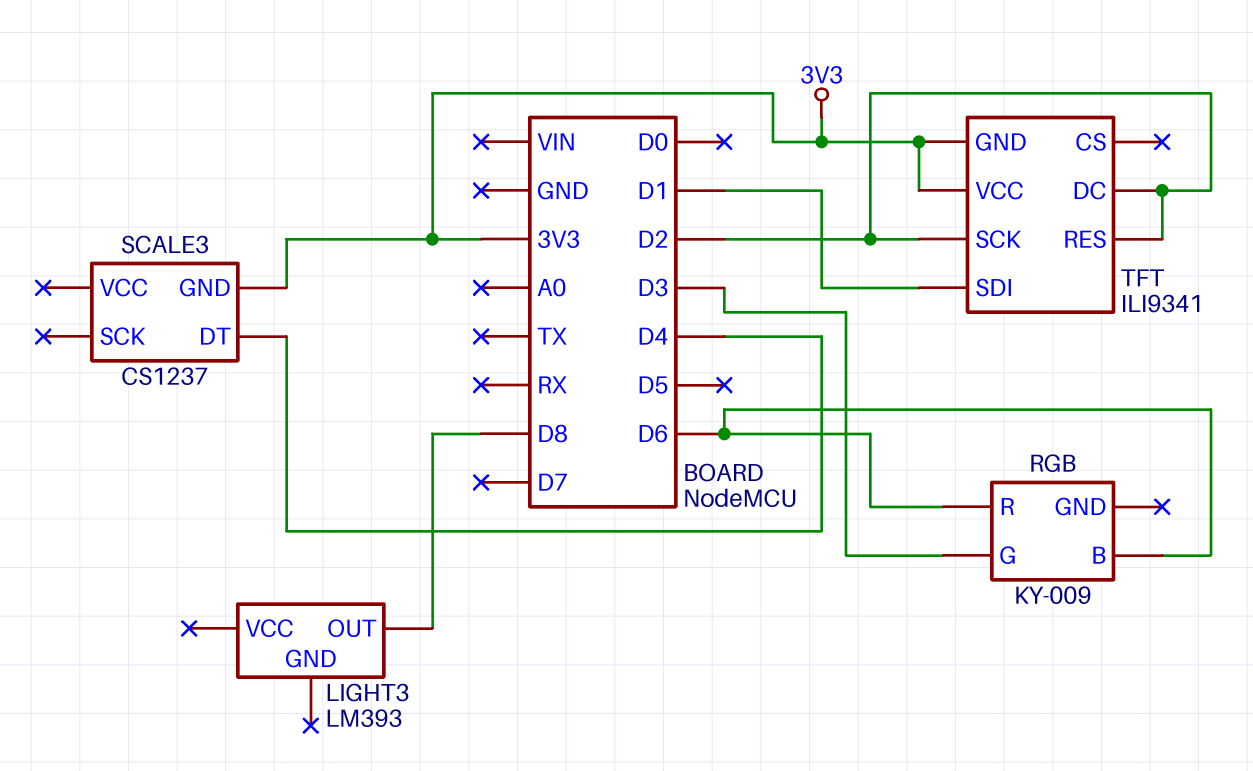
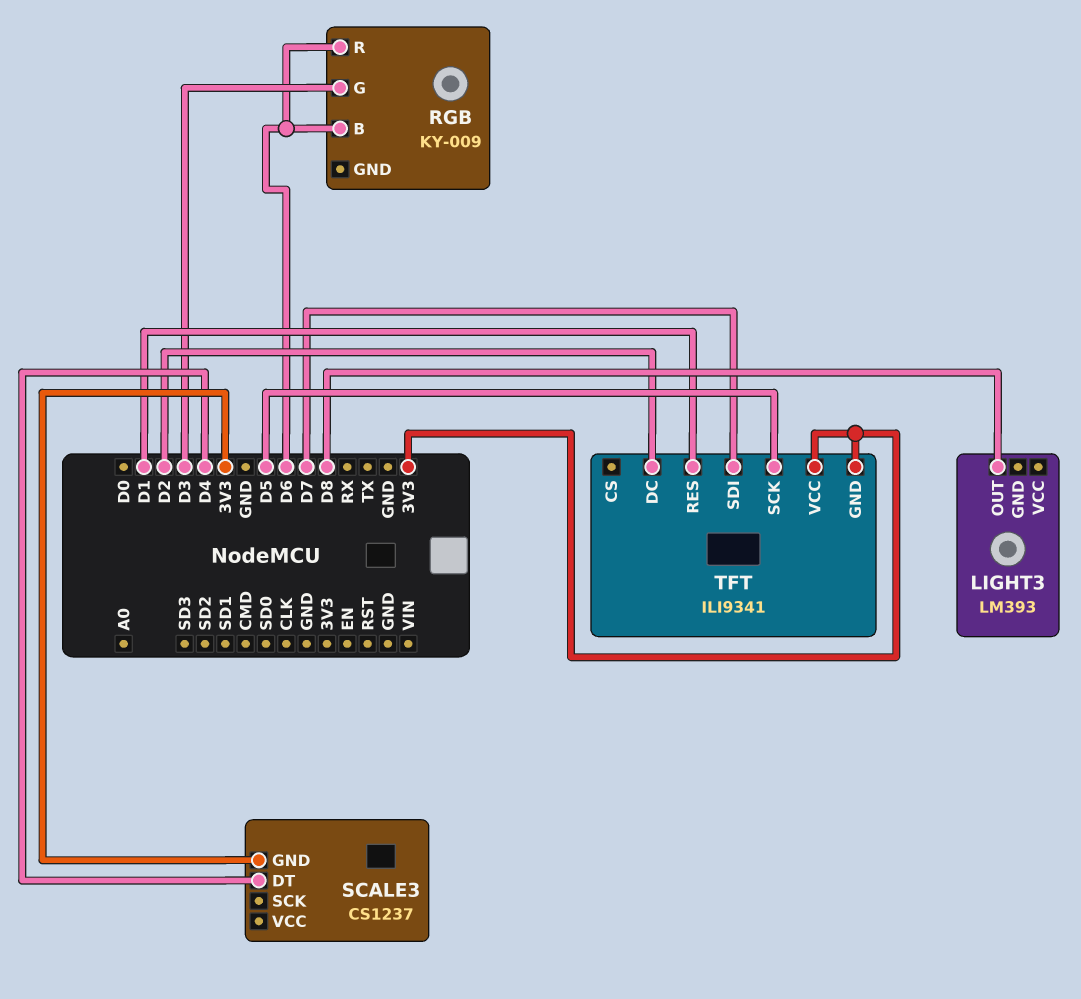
TFT pin RES: D2 -> D1
TFT pin SCK: D2 -> D5
TFT pin SDI: D1 -> D7

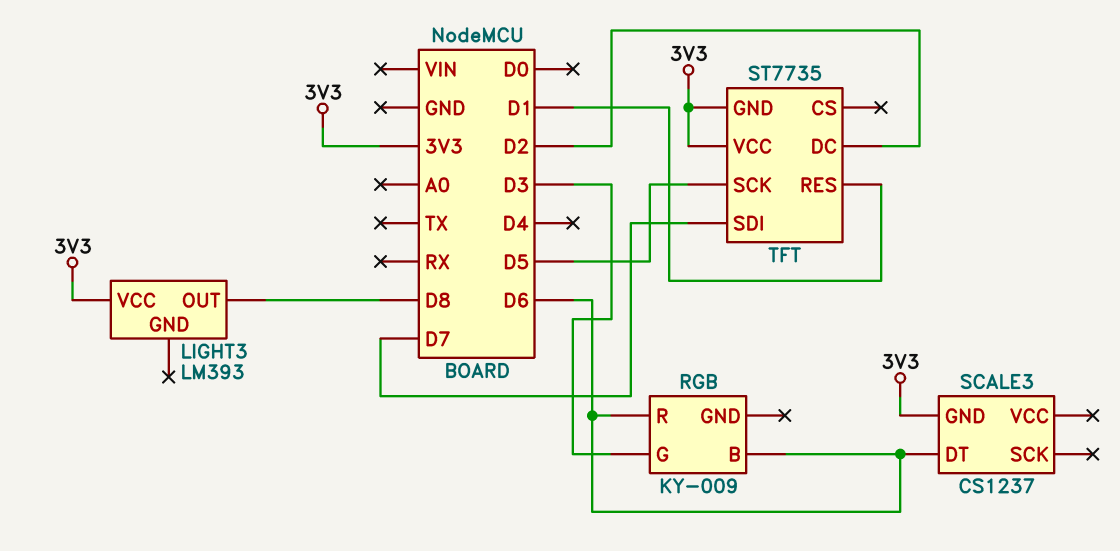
LIGHT3 pin VCC: none -> 3V3
SCALE3 pin DT: D4 -> D6
TFT: ILI9341 -> ST7735

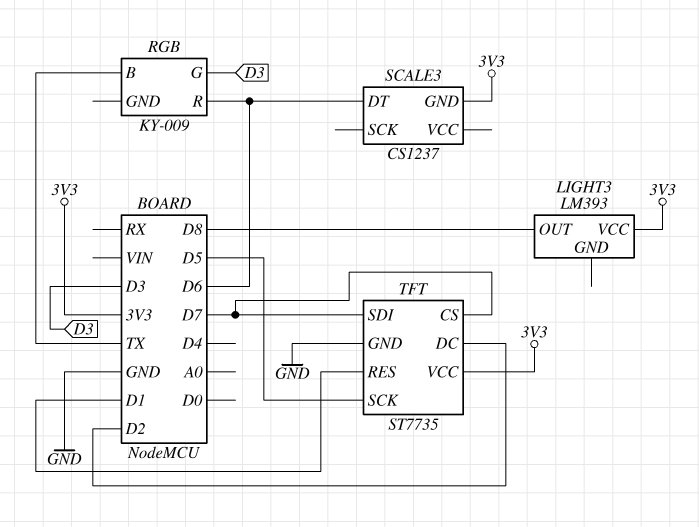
RGB pin B: D6 -> TX
TFT pin CS: none -> D7
TFT pin GND: 3V3 -> GND

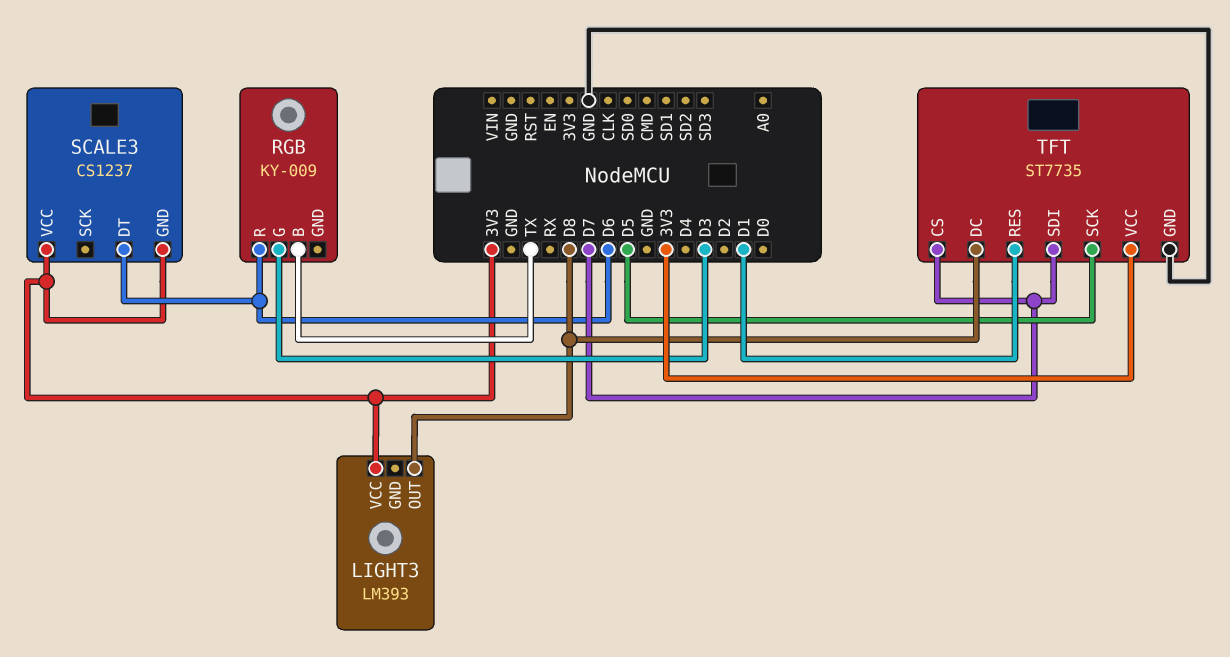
SCALE3 pin VCC: none -> 3V3
TFT pin DC: D2 -> D8

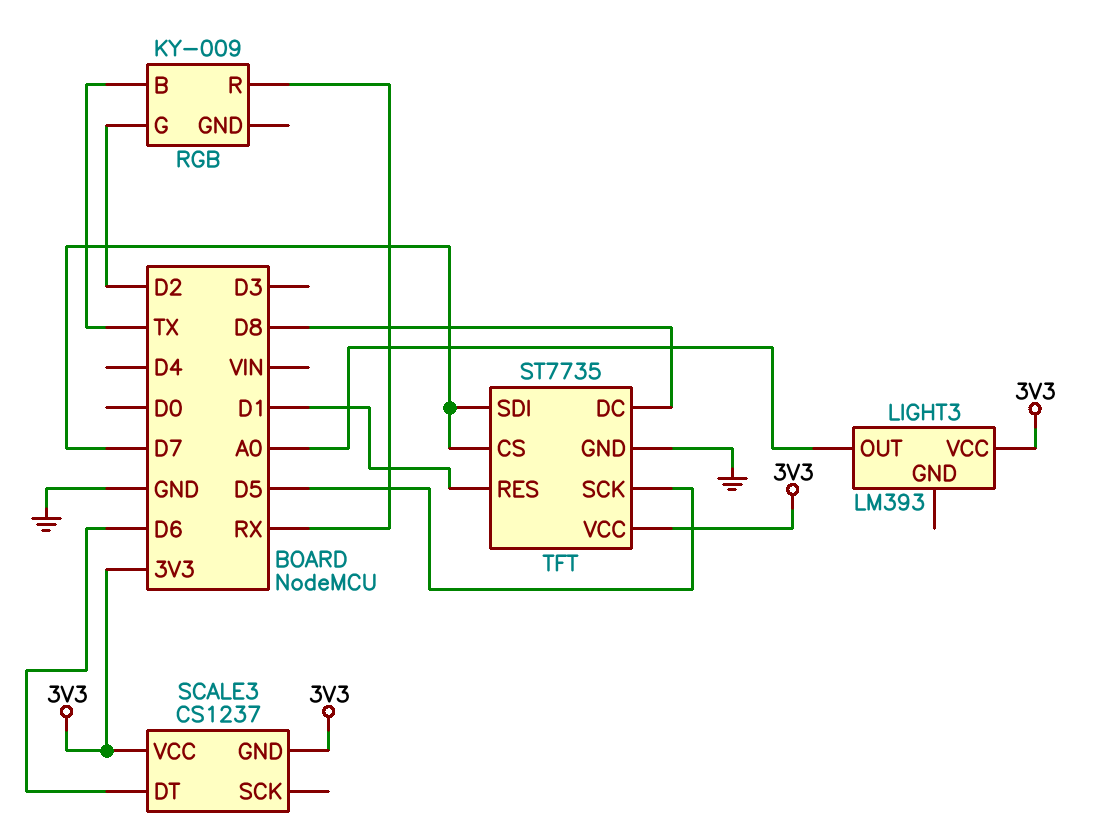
LIGHT3 pin OUT: D8 -> A0
RGB pin G: D3 -> D2
RGB pin R: D6 -> RX

